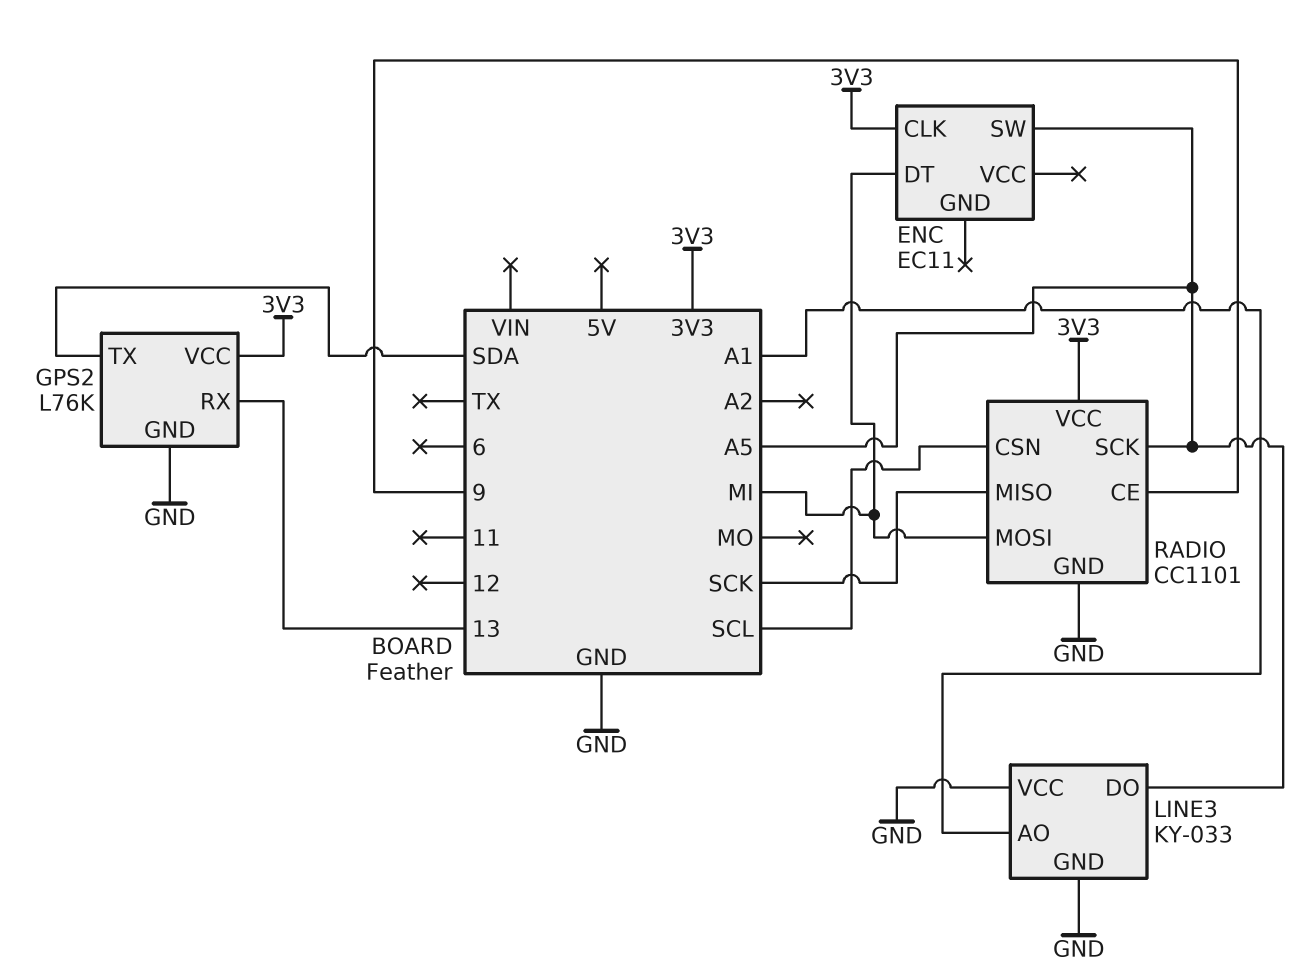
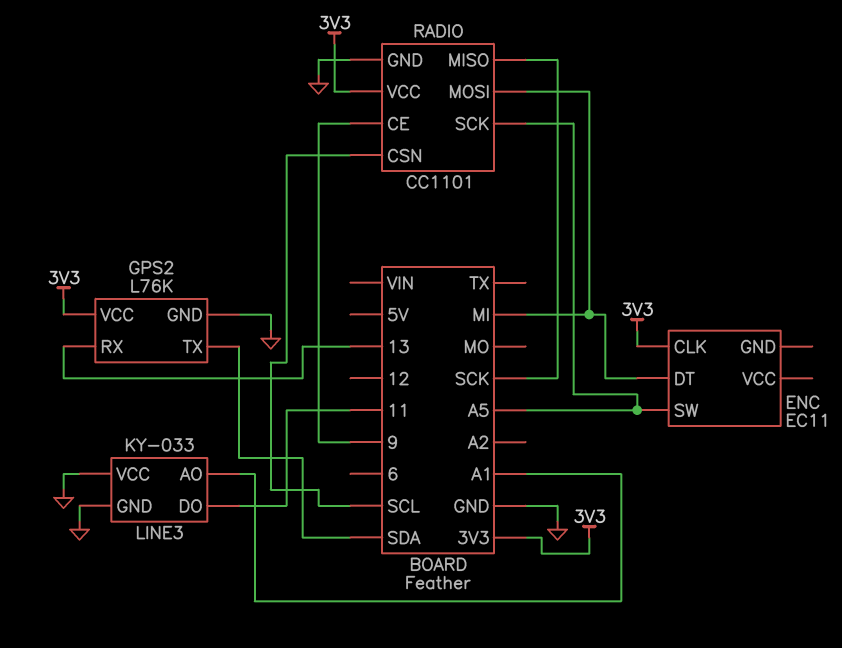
LINE3 pin DO: A5 -> 11

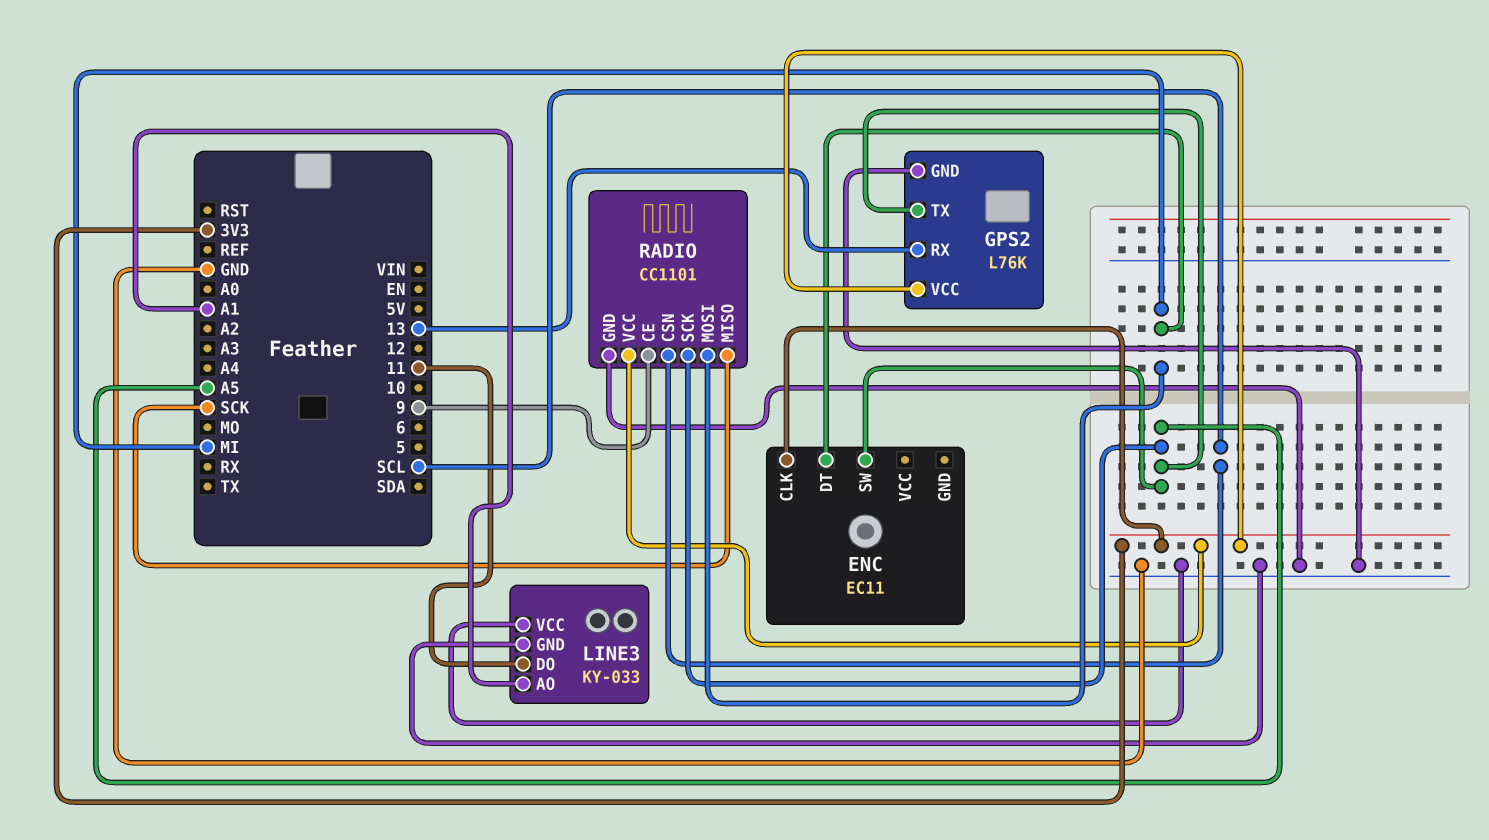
GPS2 pin TX: SDA -> A5

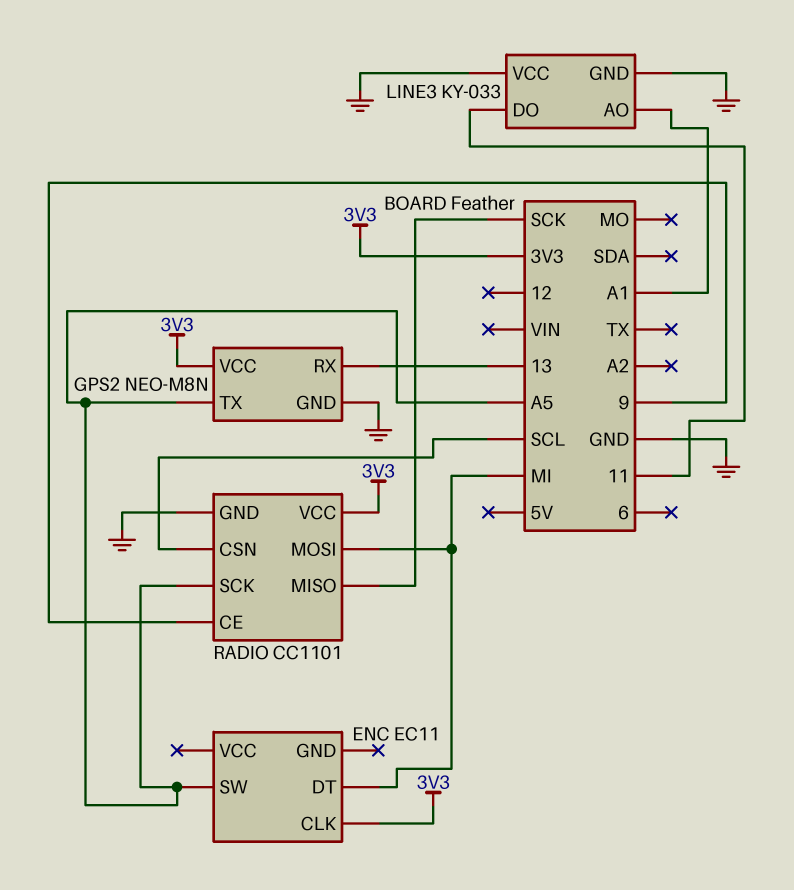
GPS2: L76K -> NEO-M8N

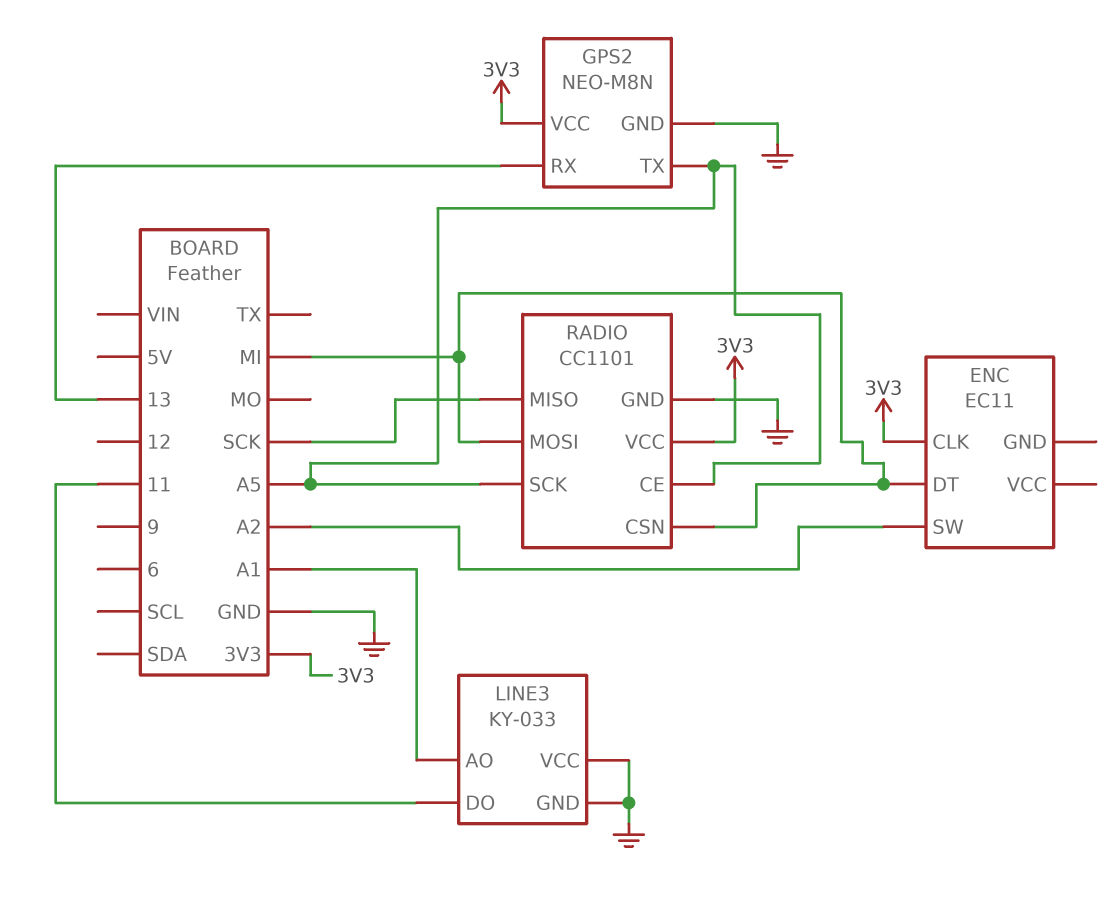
ENC pin SW: A5 -> A2
RADIO pin CE: 9 -> A5
RADIO pin CSN: SCL -> MI

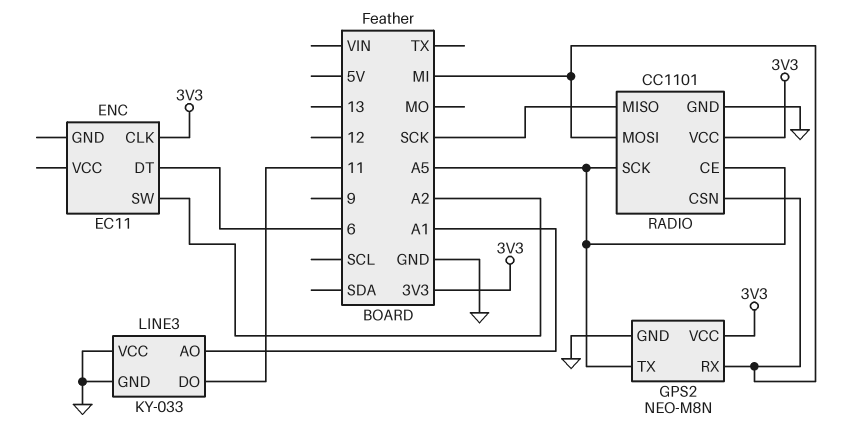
ENC pin DT: MI -> 6
GPS2 pin RX: 13 -> MI

